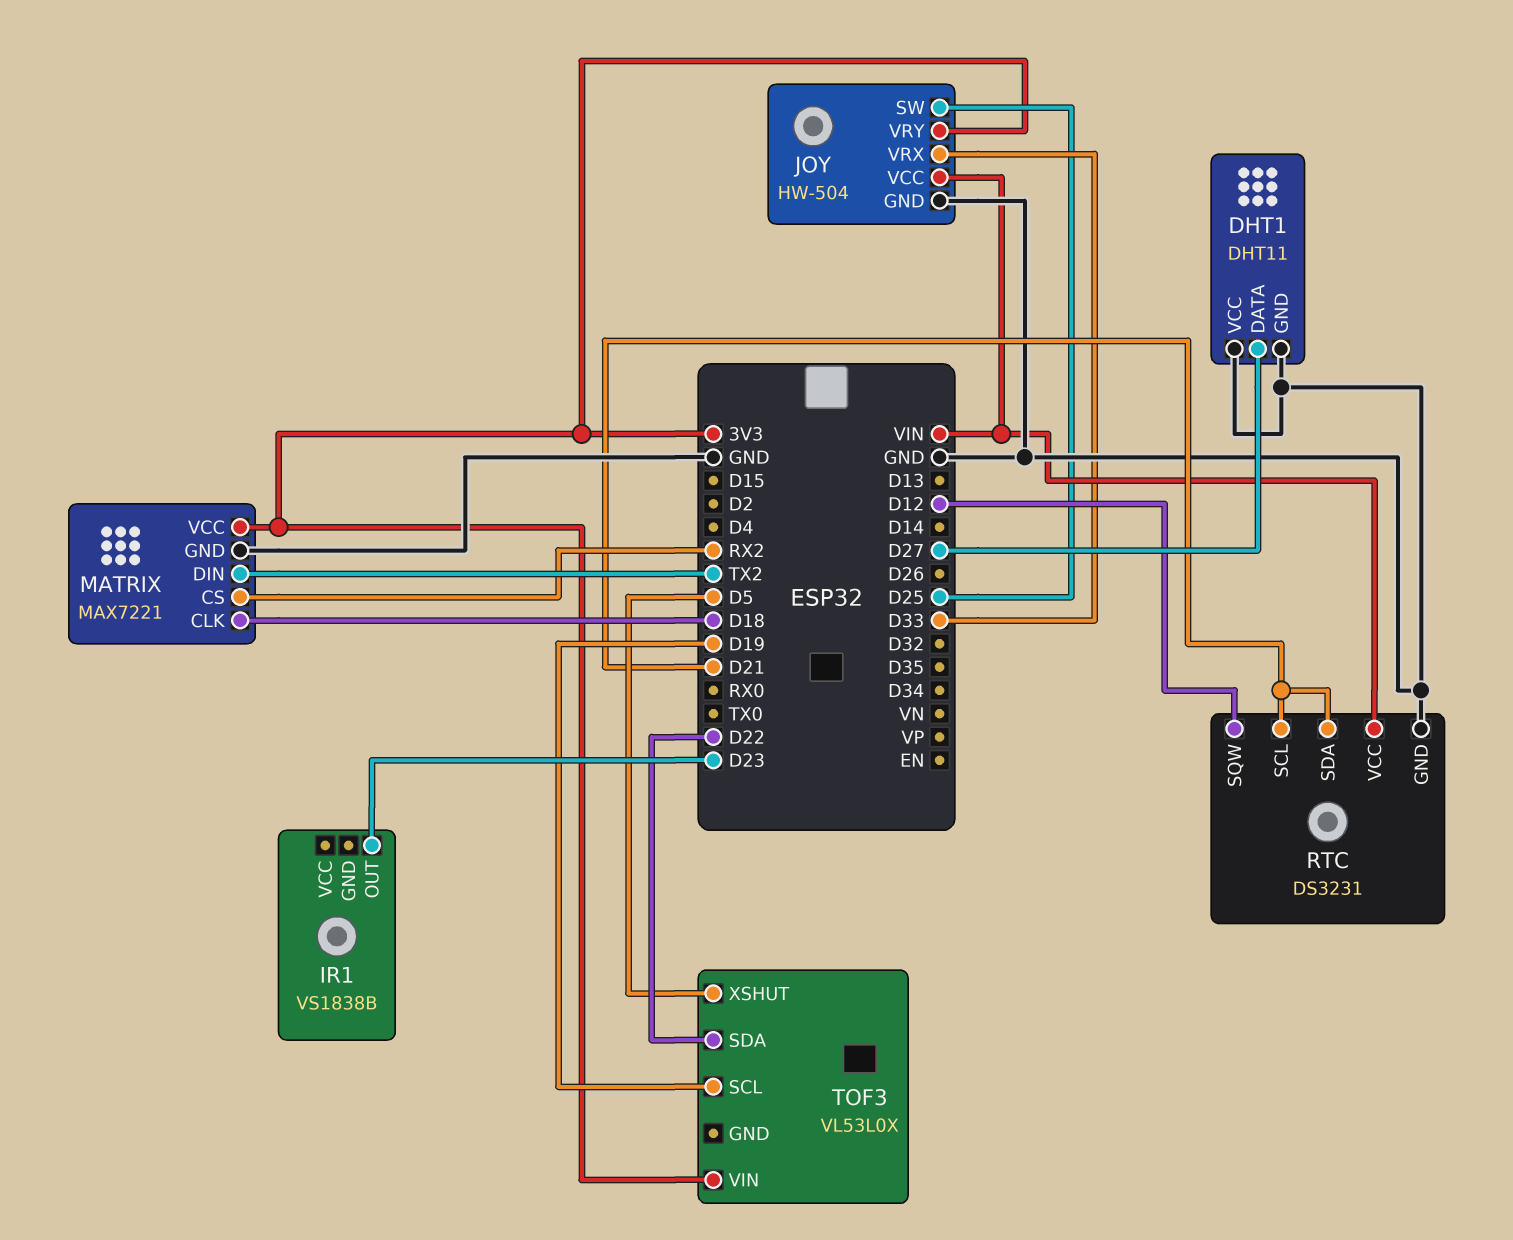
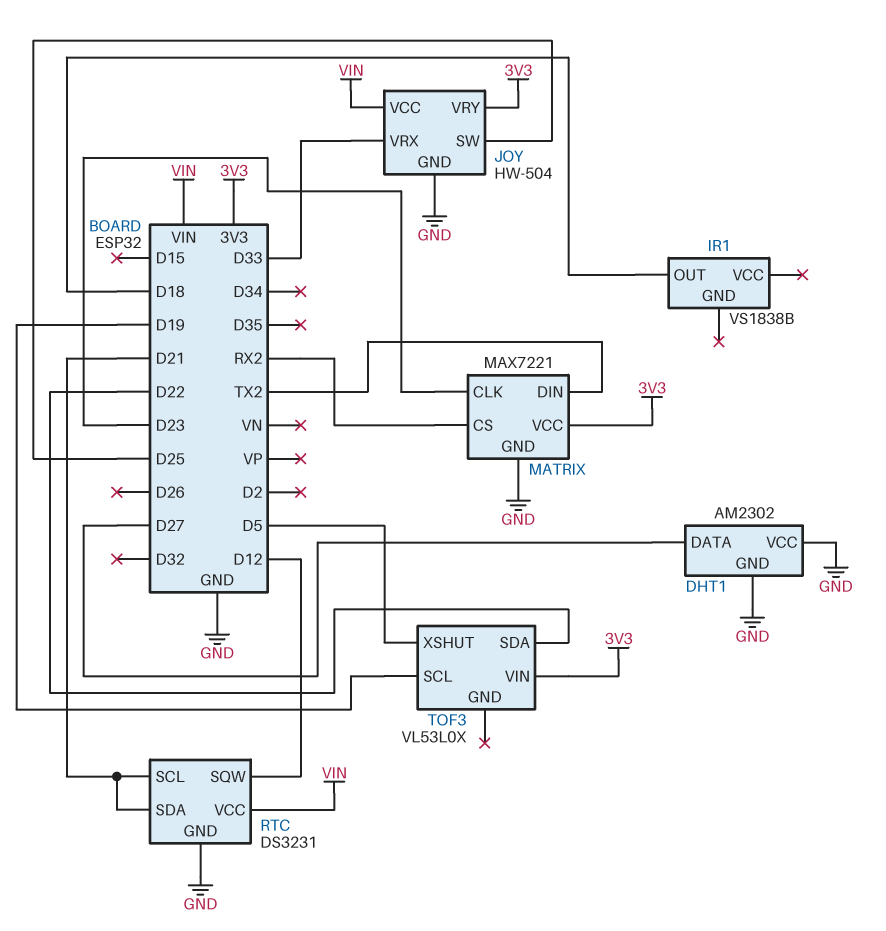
DHT1: DHT11 -> AM2302
IR1 pin OUT: D23 -> D18
MATRIX pin CLK: D18 -> D23

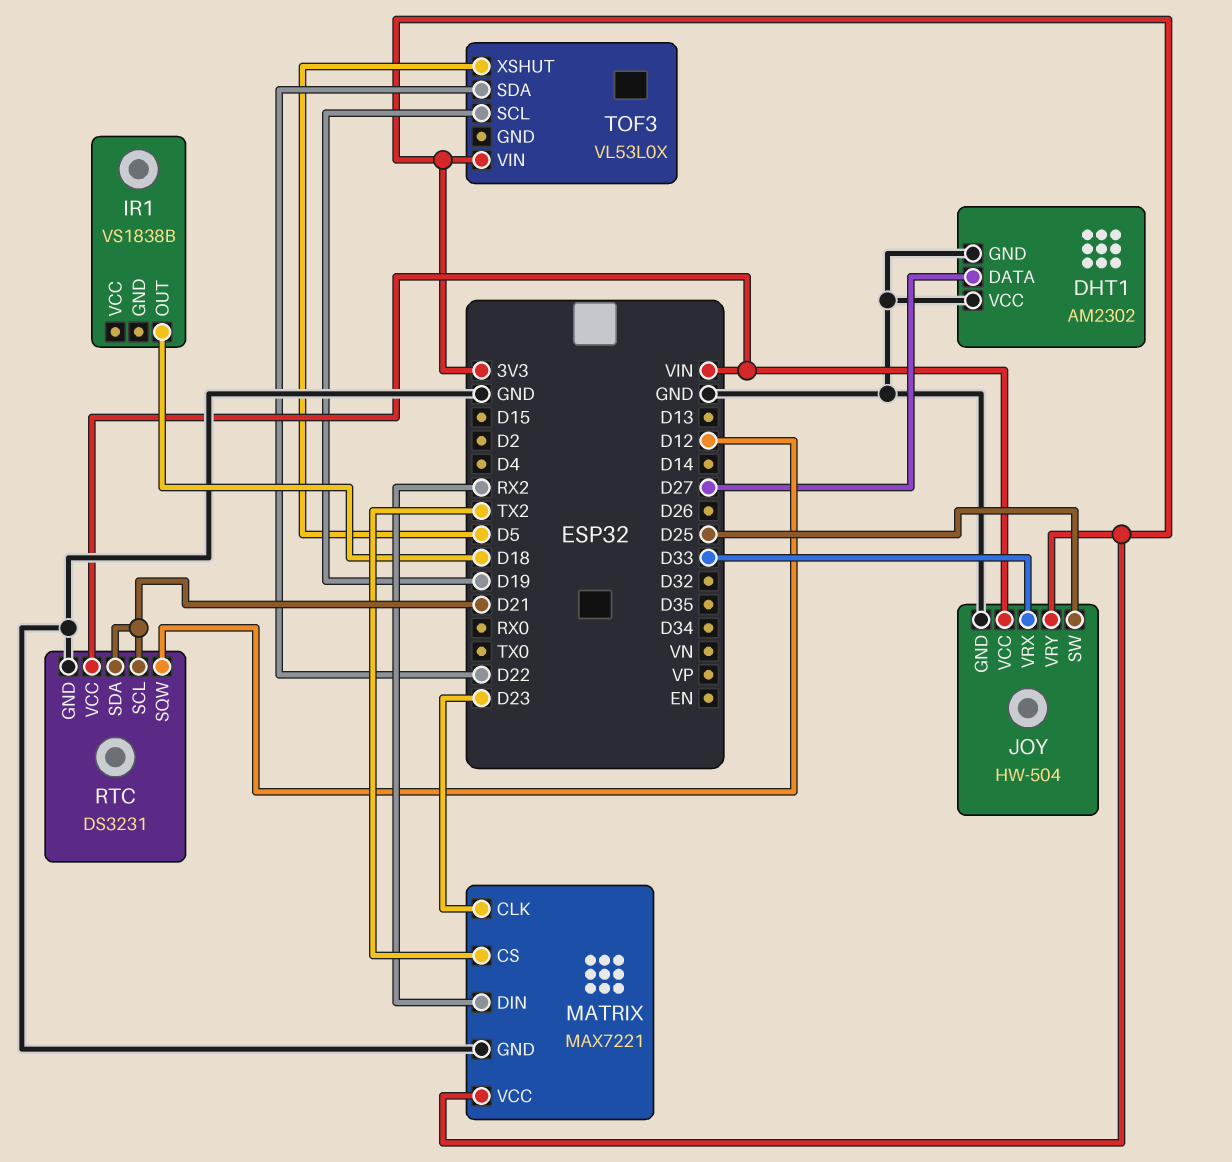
MATRIX pin CS: RX2 -> TX2
MATRIX pin DIN: TX2 -> RX2

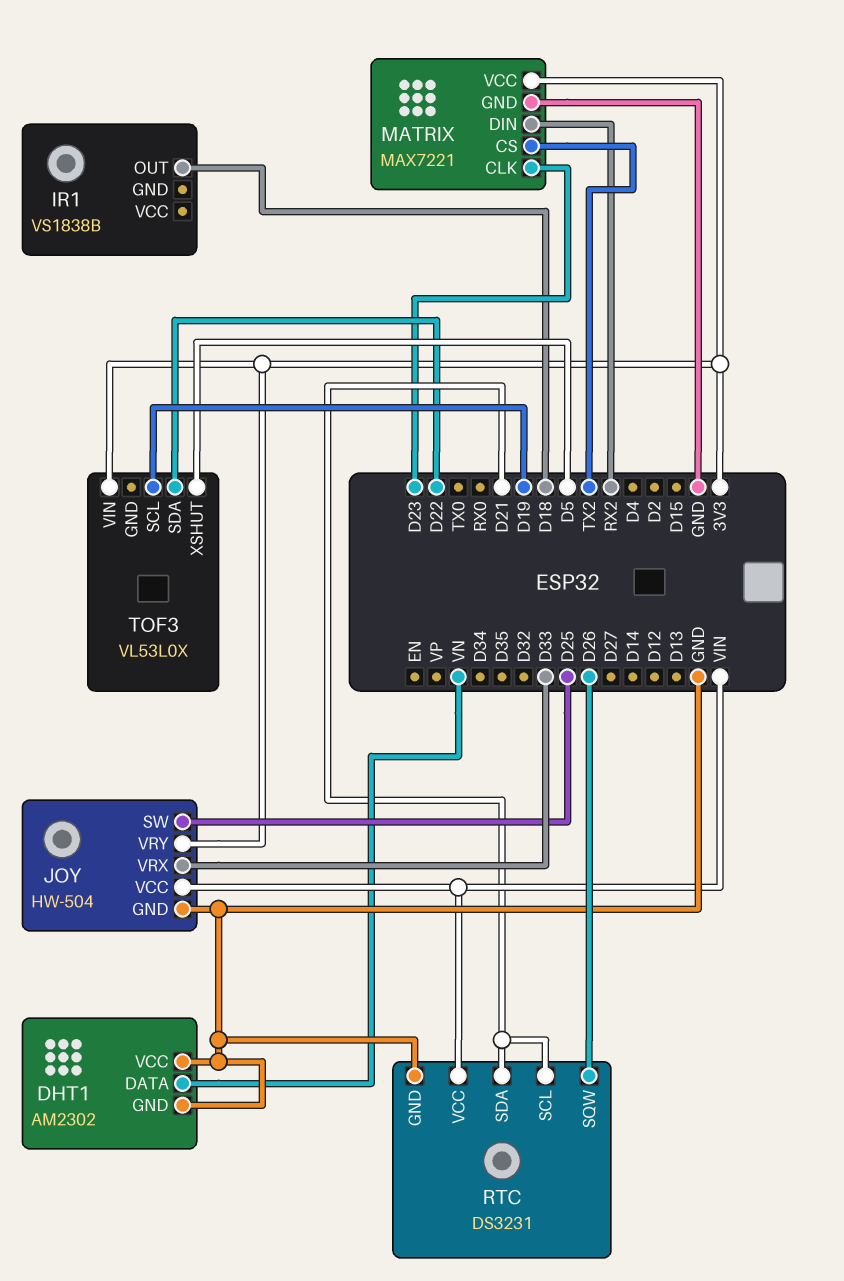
DHT1 pin DATA: D27 -> VN
RTC pin SQW: D12 -> D26

